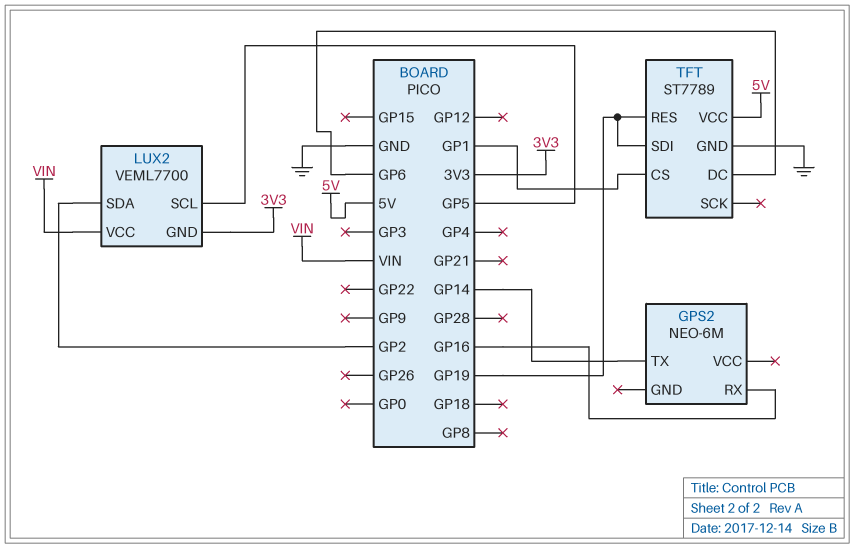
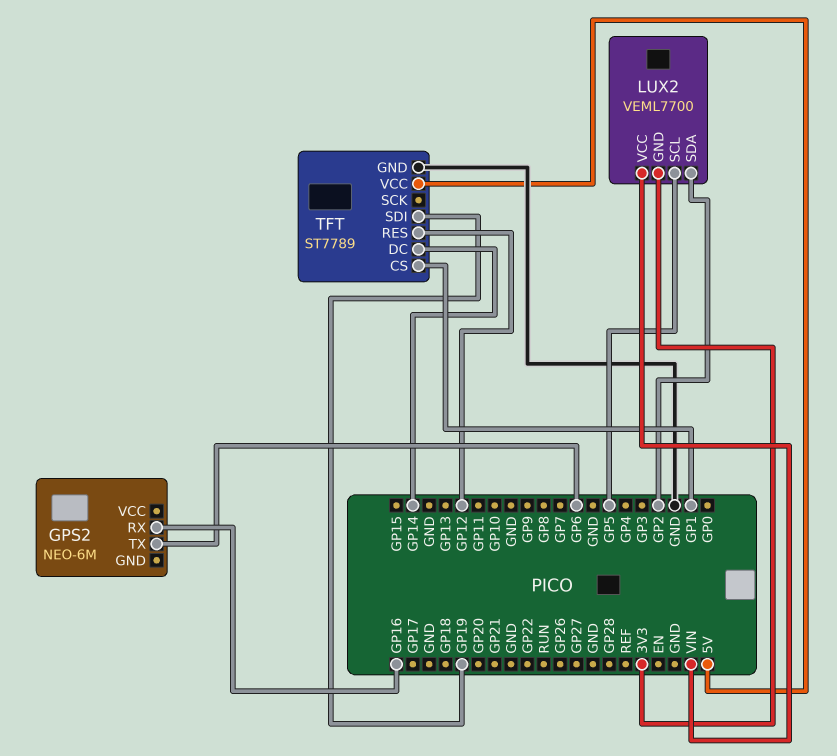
GPS2 pin TX: GP14 -> GP6
TFT pin DC: GP6 -> GP14
TFT pin RES: GP19 -> GP12

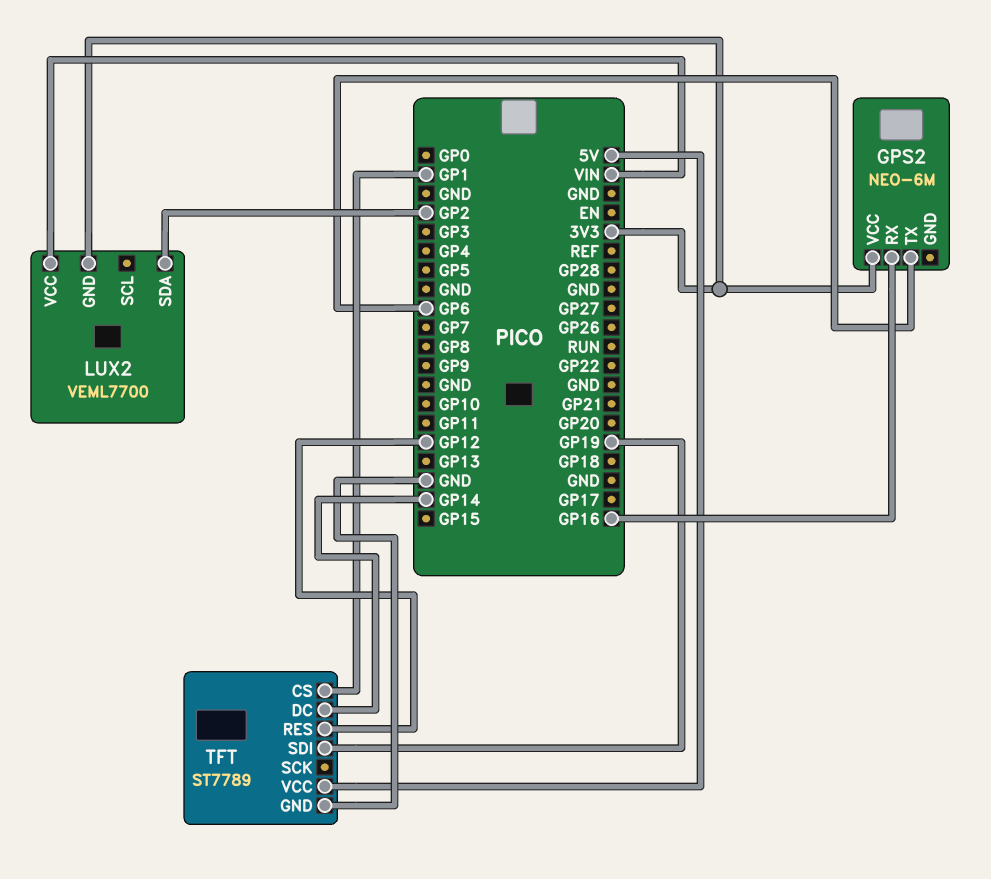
GPS2 pin VCC: none -> 3V3
LUX2 pin SCL: GP5 -> none

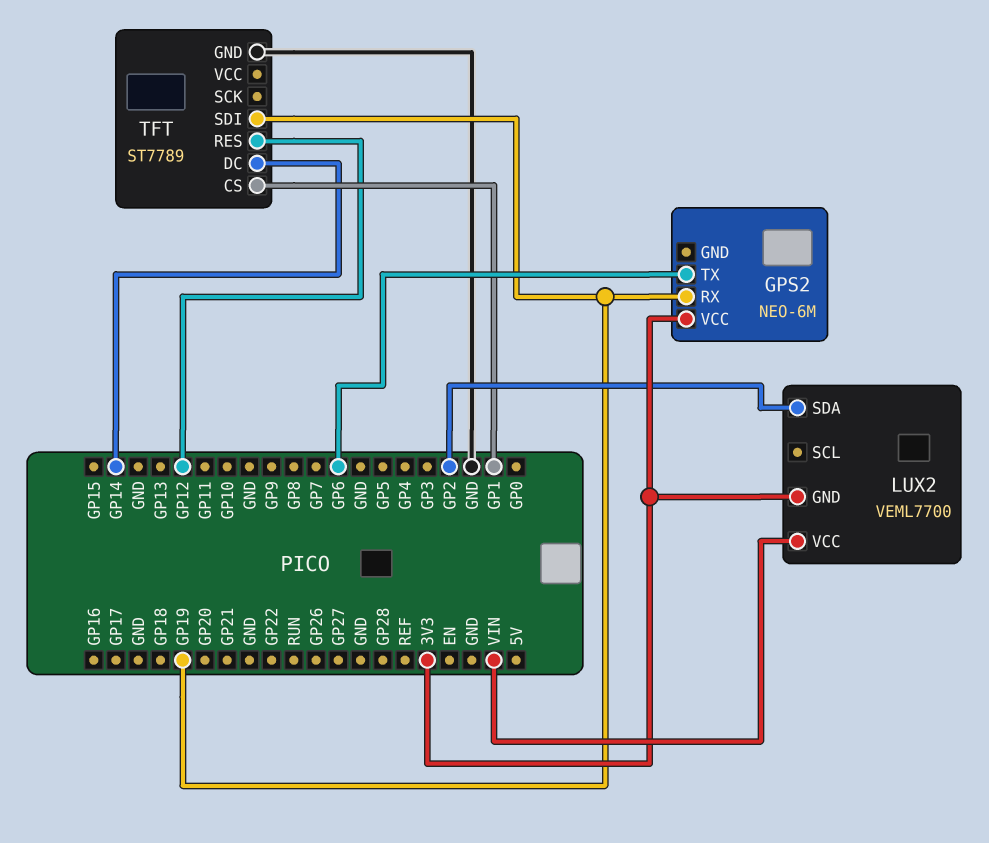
GPS2 pin RX: GP16 -> GP19
TFT pin VCC: 5V -> none

